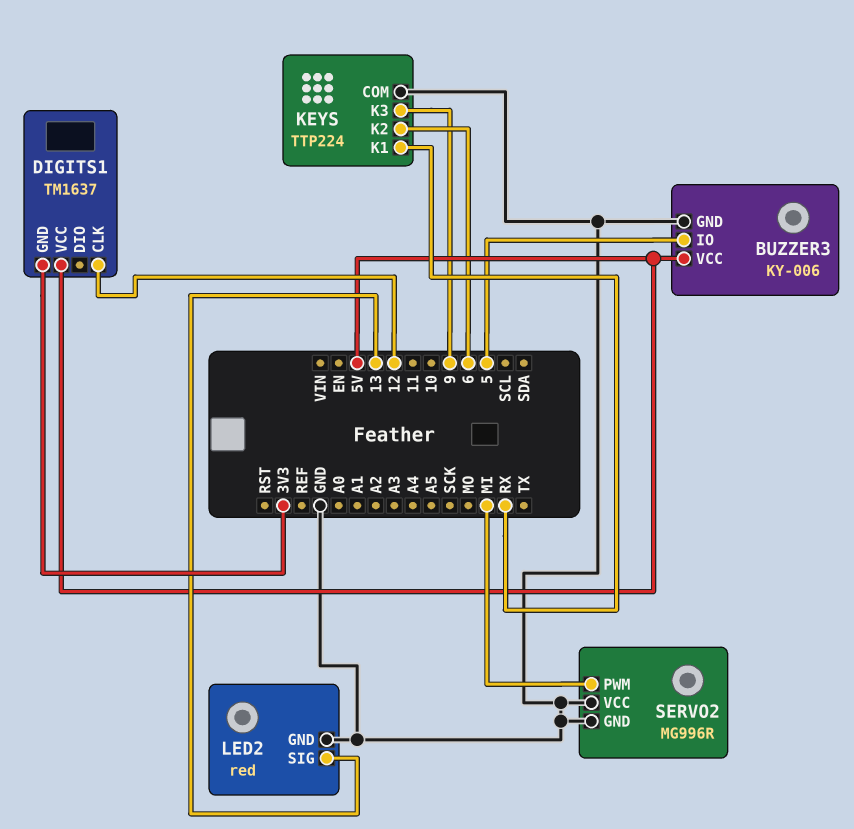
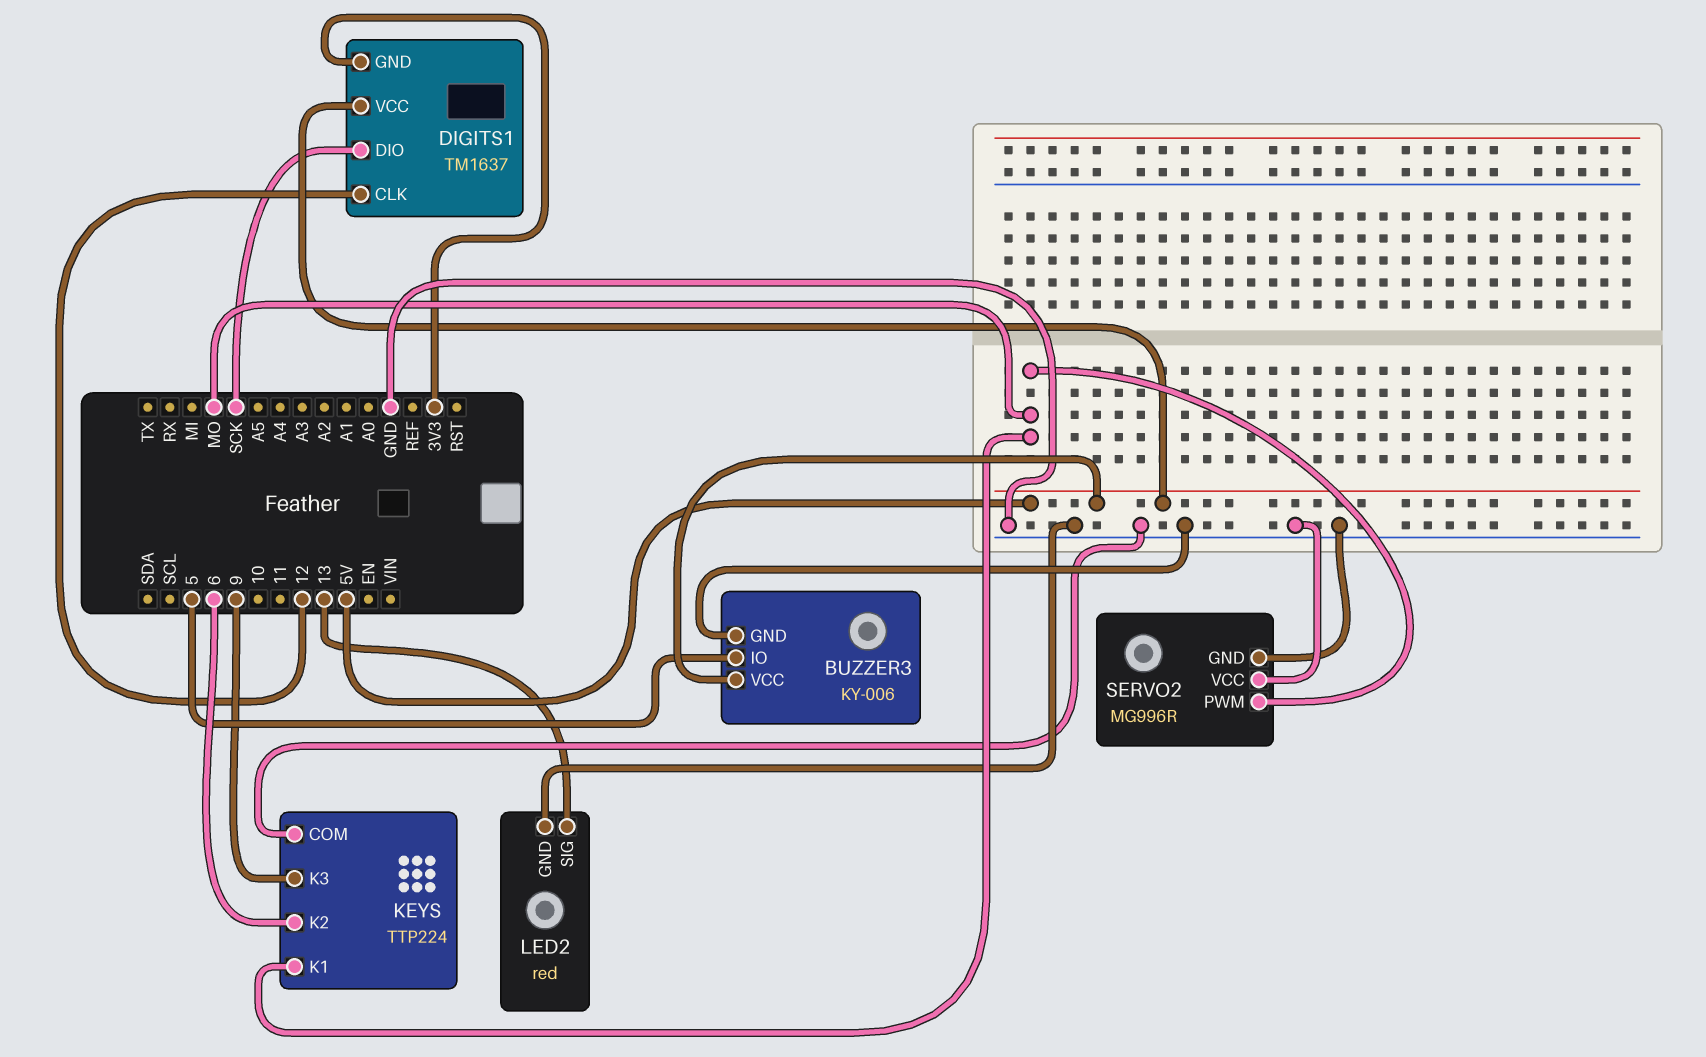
DIGITS1 pin DIO: none -> SCK
KEYS pin K1: RX -> MO
SERVO2 pin PWM: MI -> MO

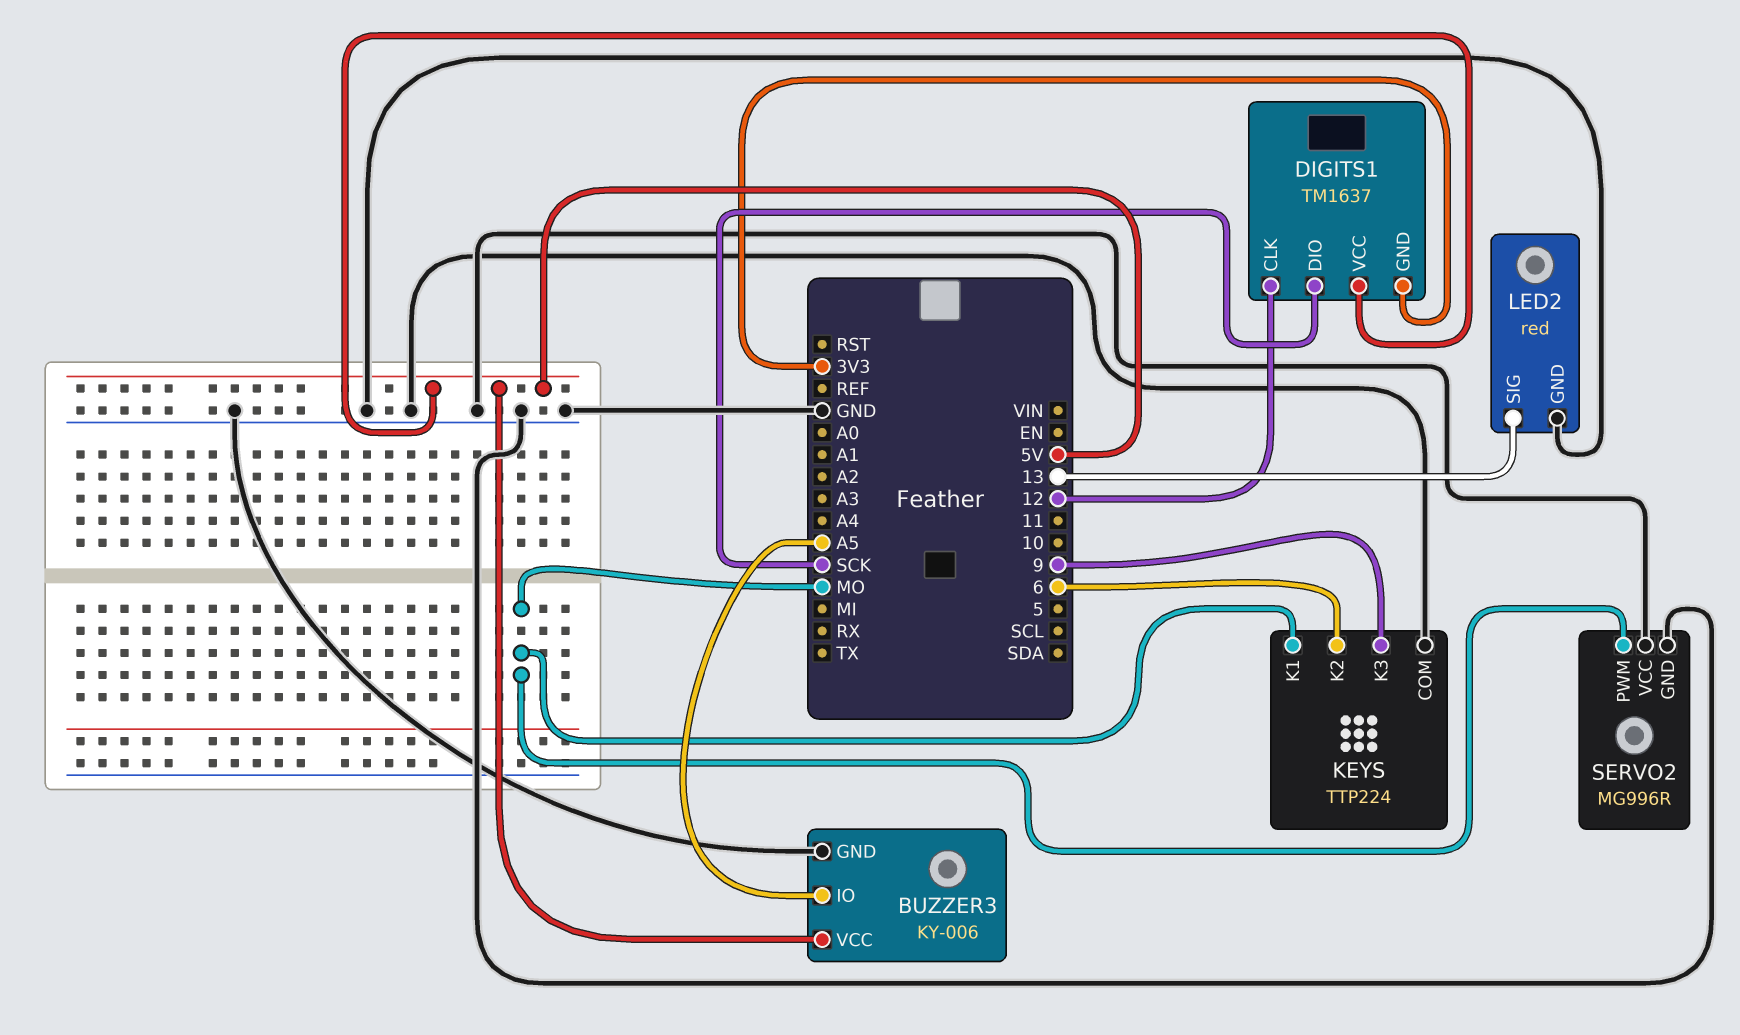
BUZZER3 pin IO: 5 -> A5

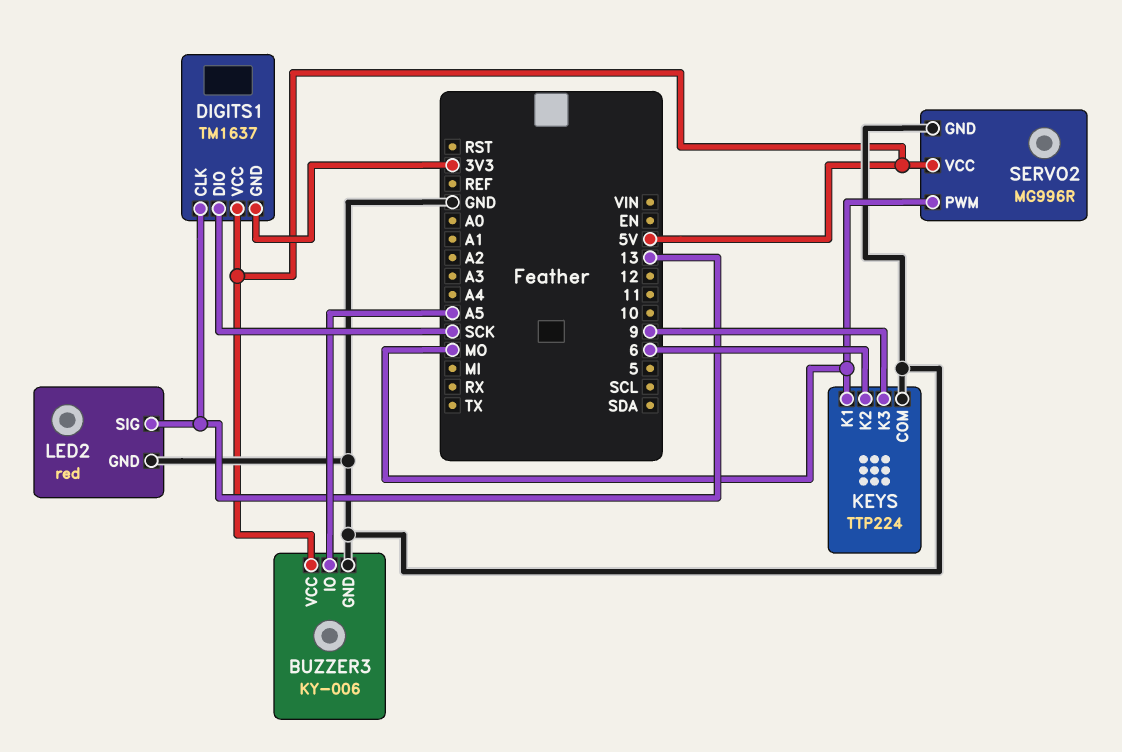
DIGITS1 pin CLK: 12 -> 13
SERVO2 pin VCC: GND -> 5V

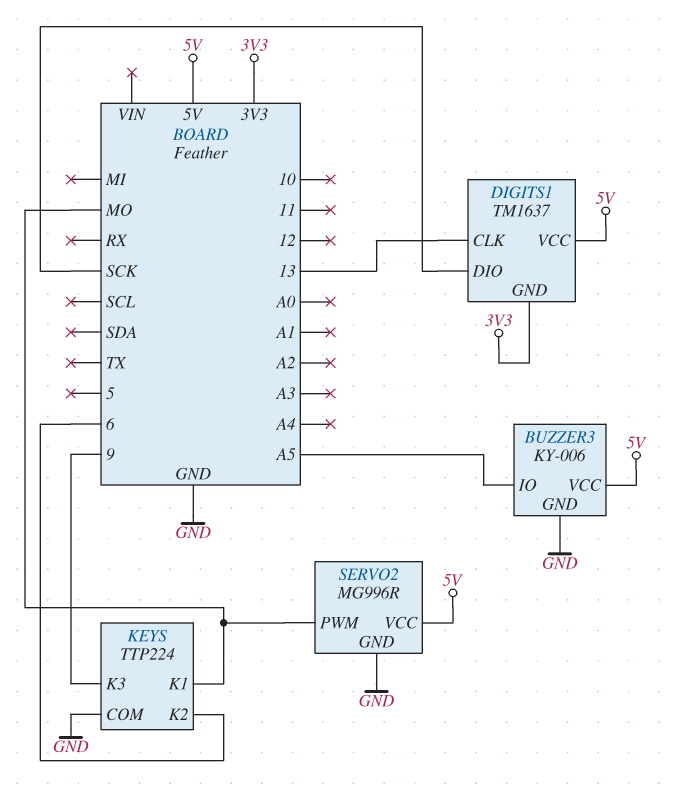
LED2: red -> none
LED2 pin GND: GND -> none
LED2 pin SIG: 13 -> none

